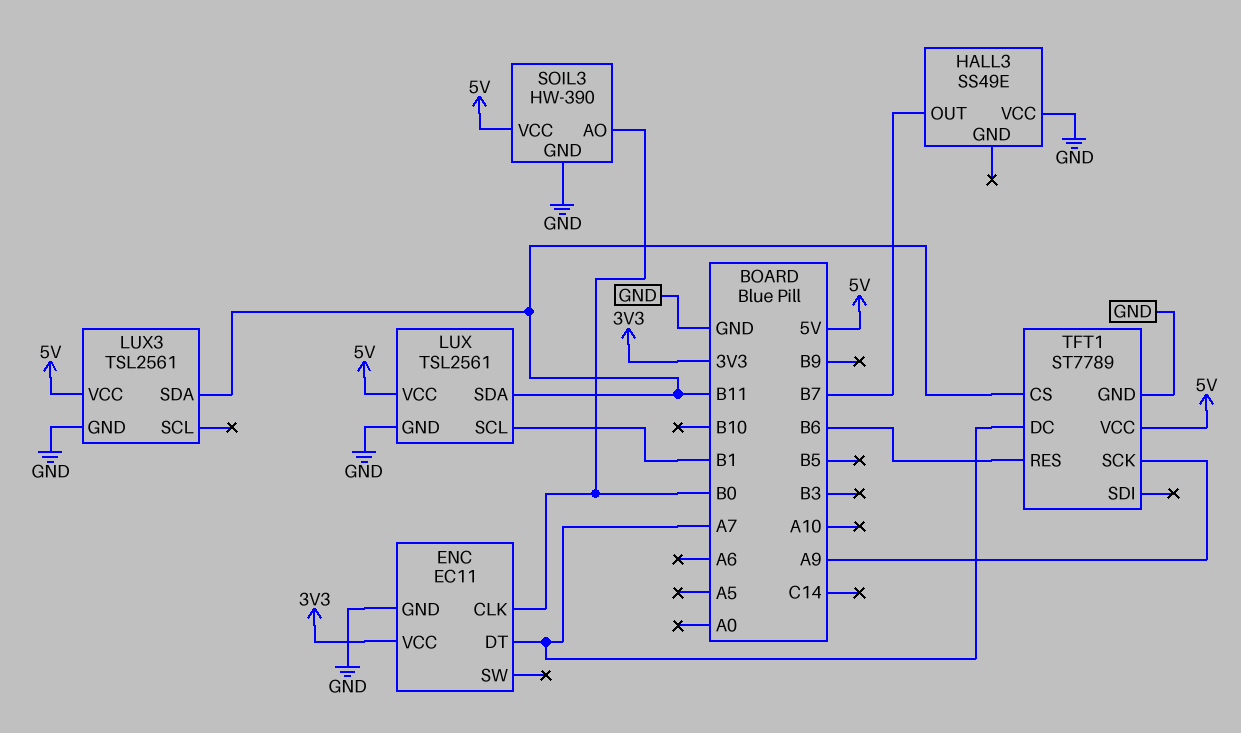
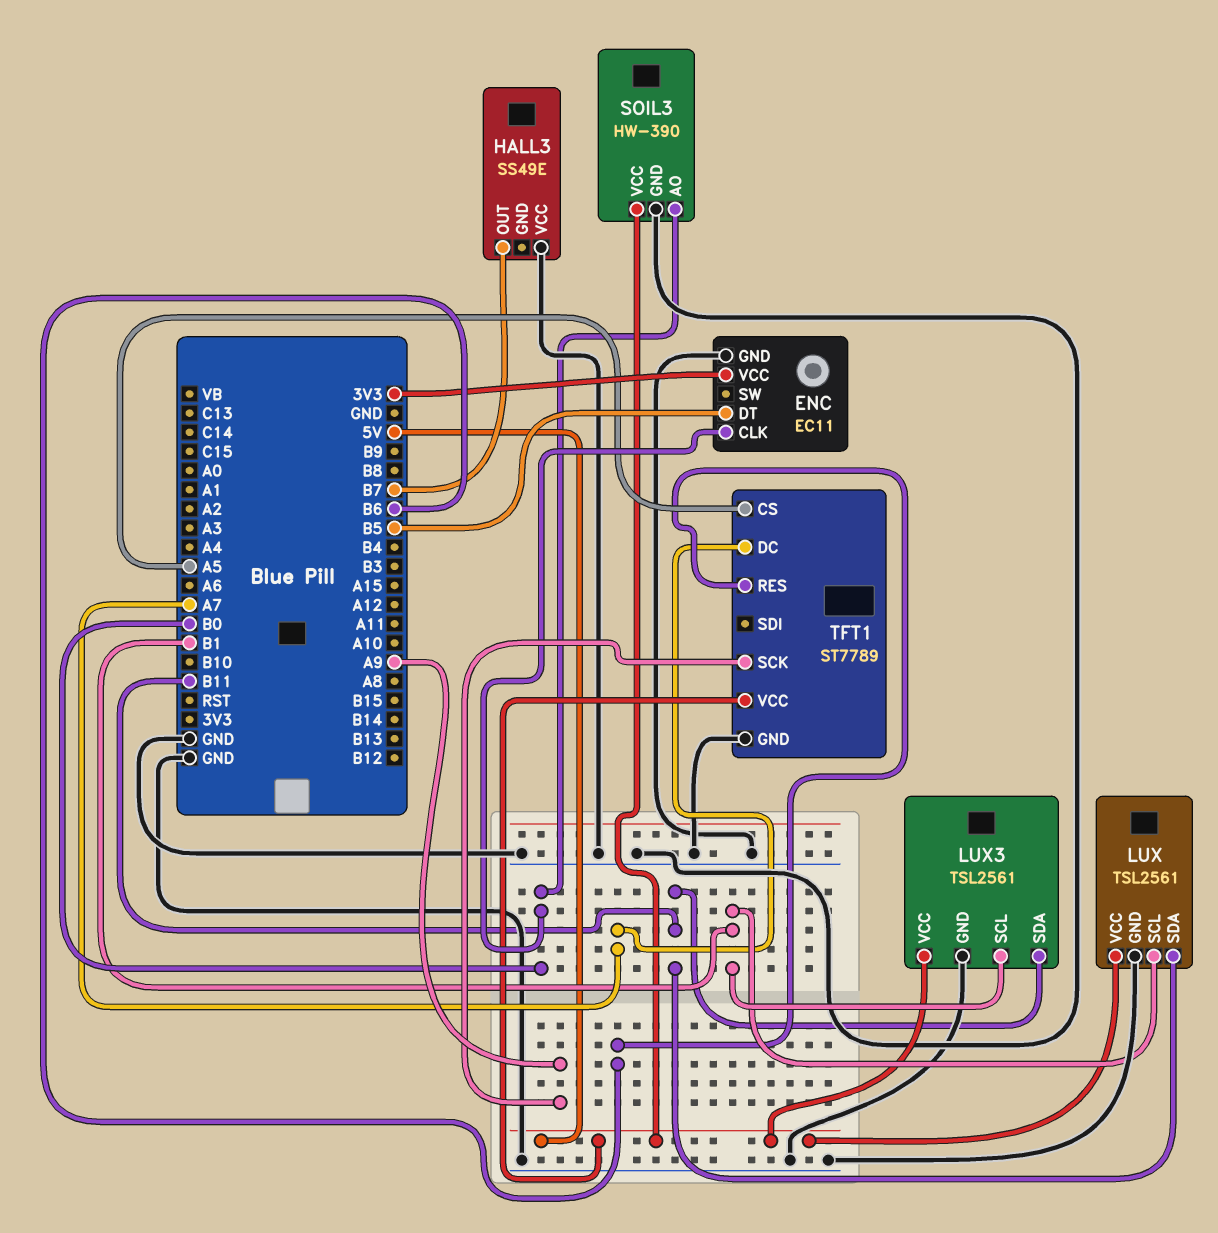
ENC pin DT: A7 -> B5
LUX3 pin SCL: none -> B1
TFT1 pin CS: B11 -> A5

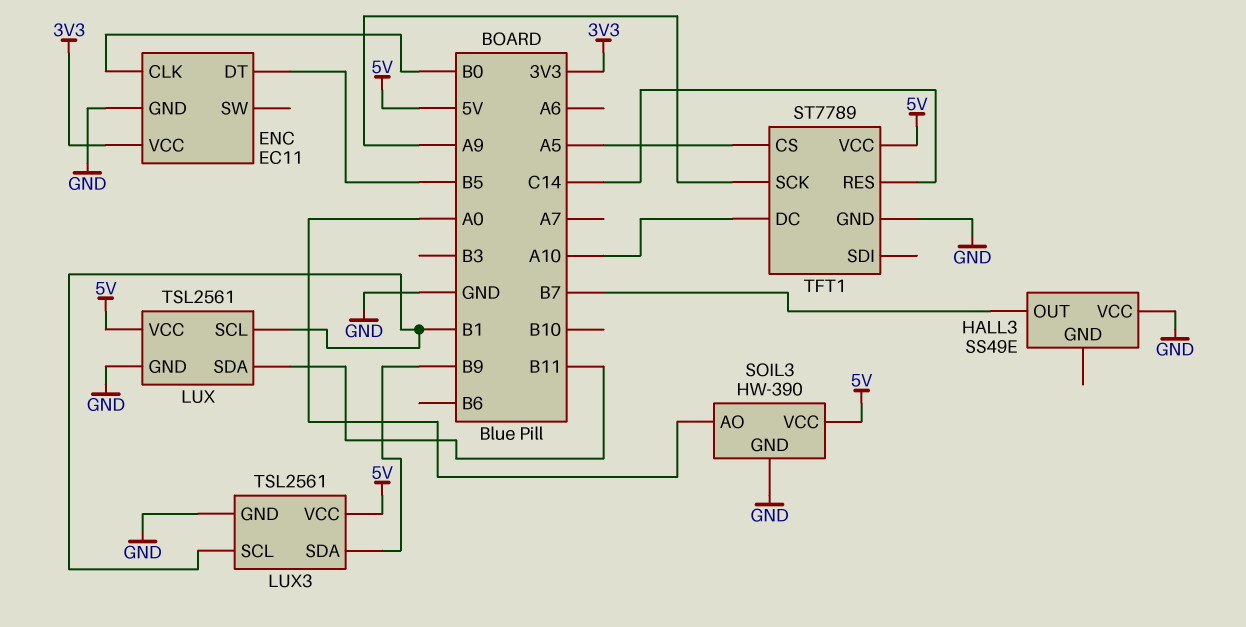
LUX3 pin SDA: B11 -> B9
SOIL3 pin AO: B0 -> A0
TFT1 pin DC: A7 -> A10
TFT1 pin RES: B6 -> C14

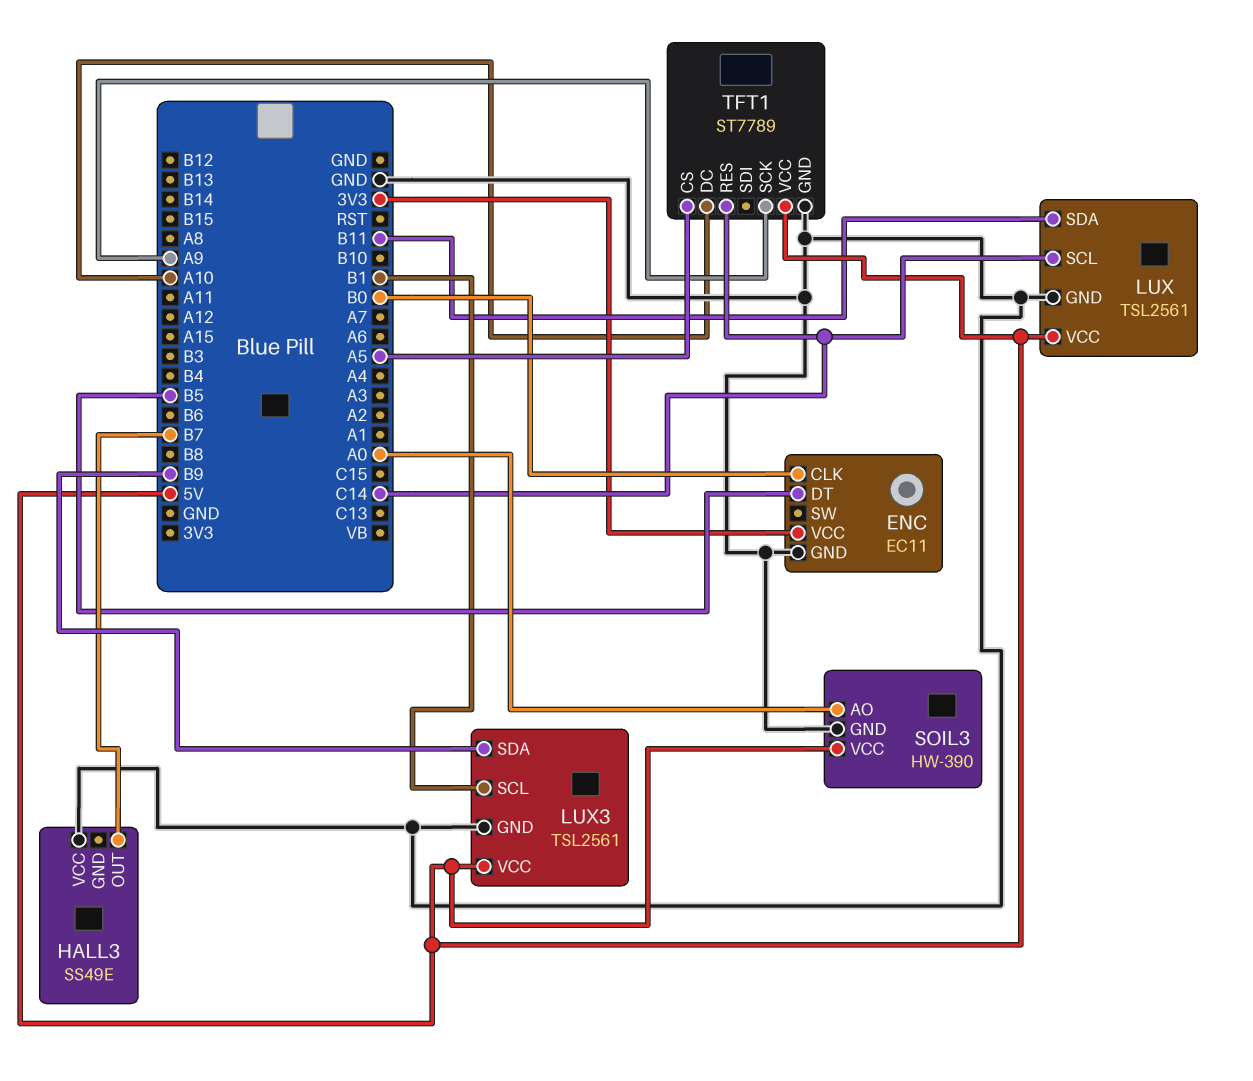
LUX pin SCL: B1 -> C14

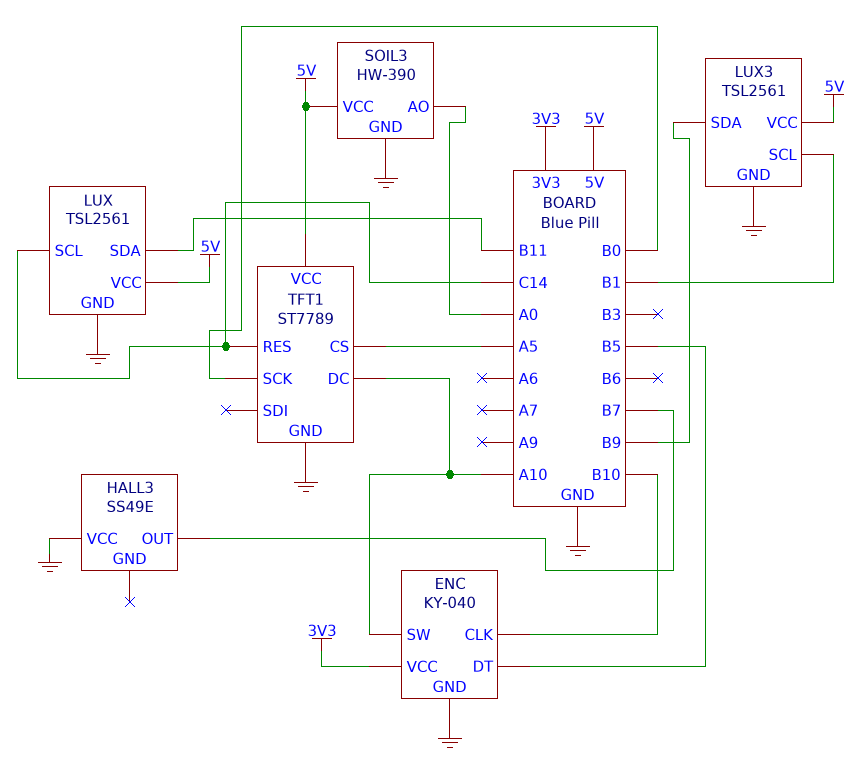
ENC: EC11 -> KY-040
ENC pin CLK: B0 -> B10
ENC pin SW: none -> A10
TFT1 pin SCK: A9 -> B0

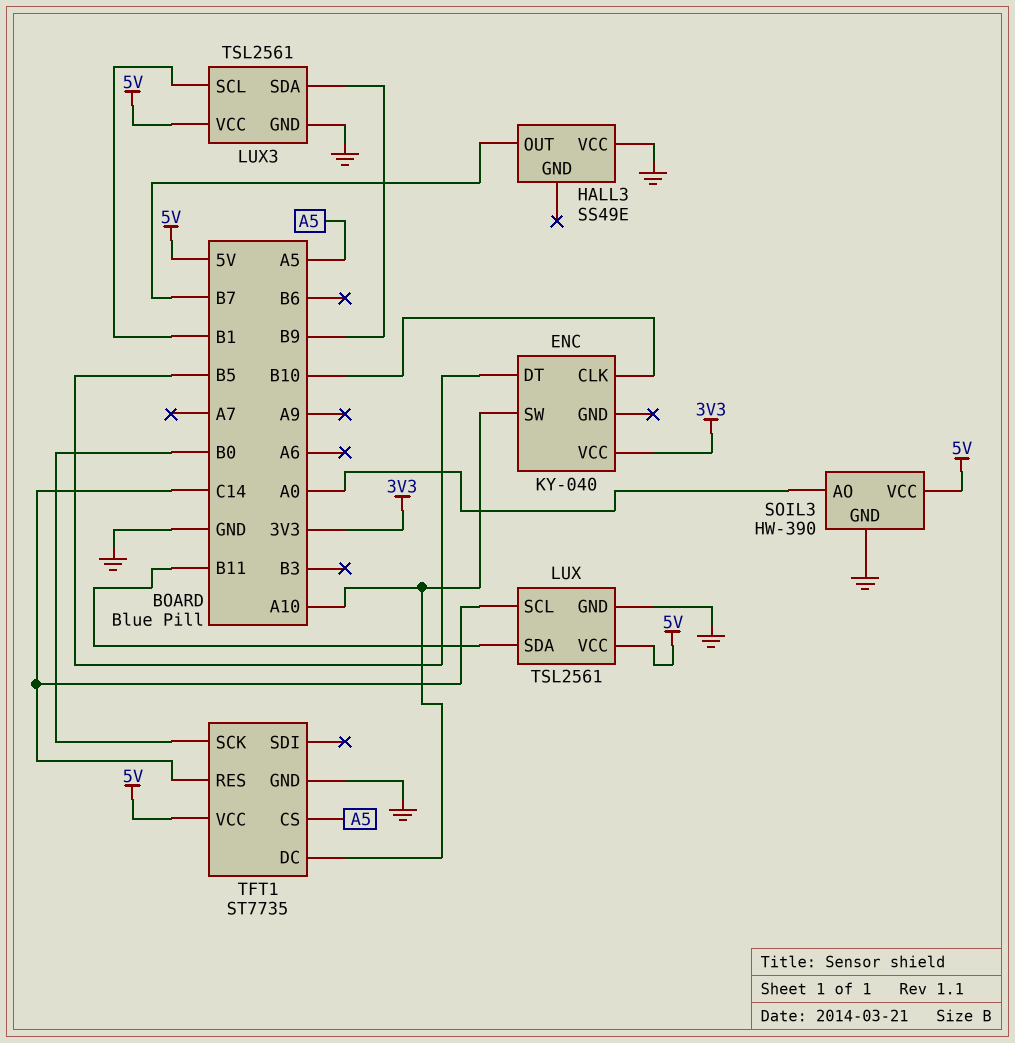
ENC pin GND: GND -> none
TFT1: ST7789 -> ST7735

